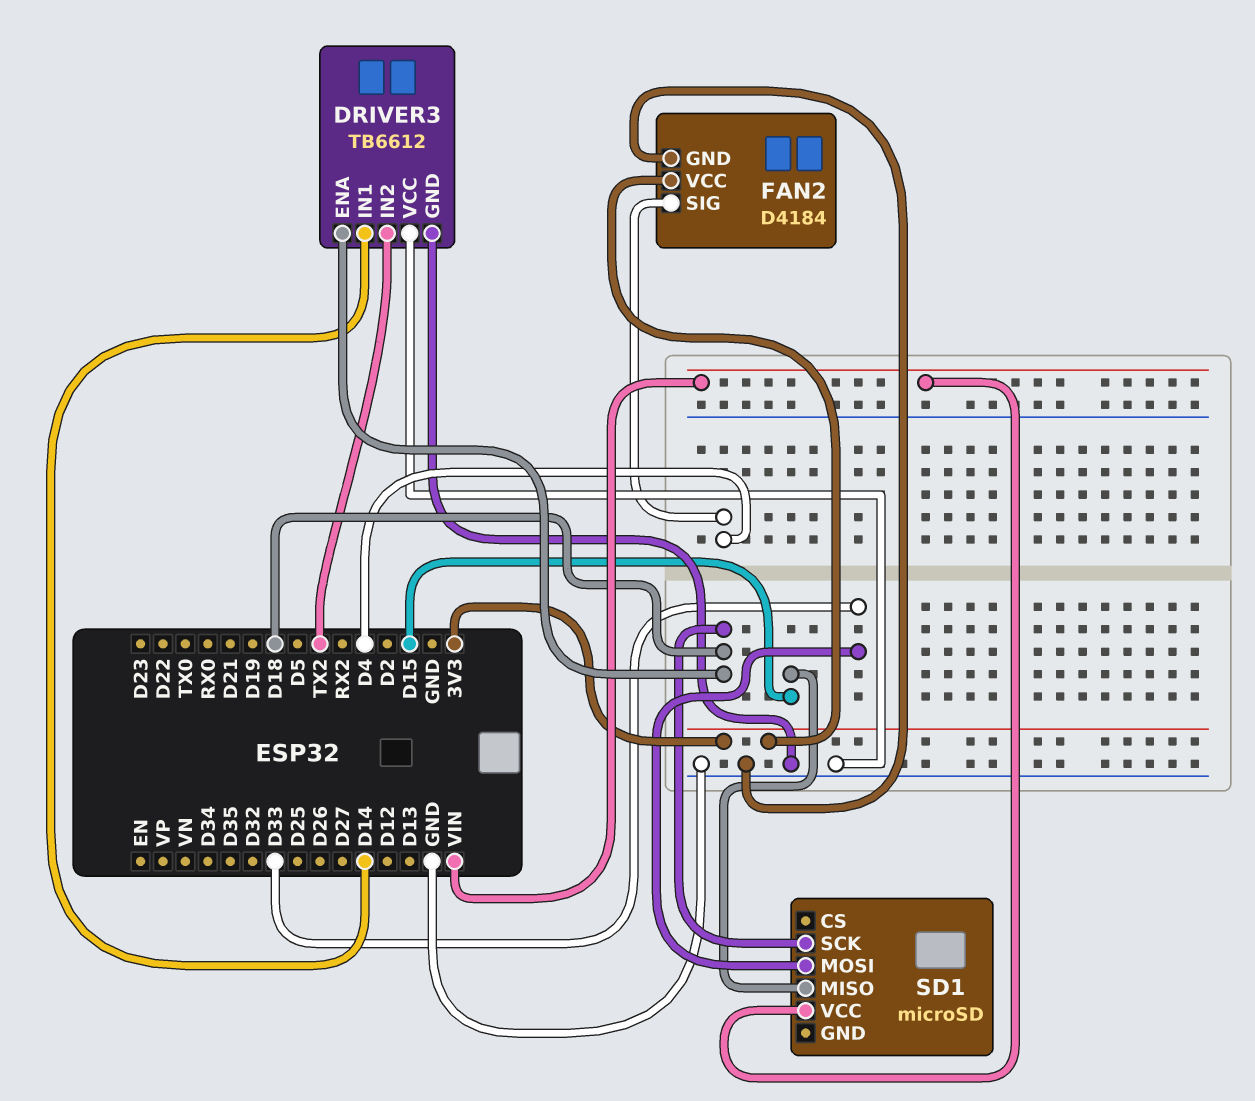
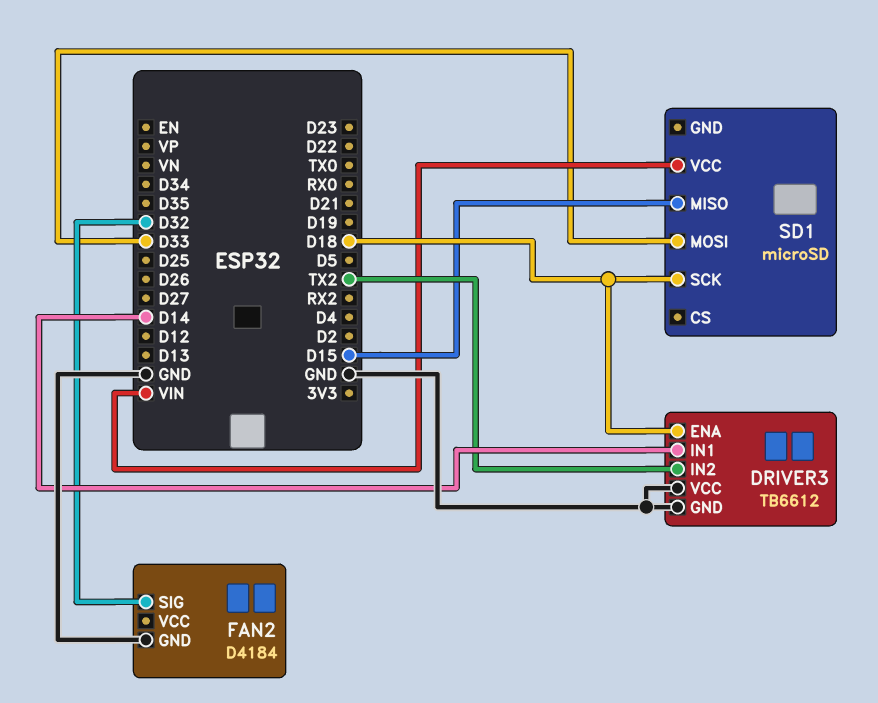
FAN2 pin SIG: D4 -> D32
FAN2 pin VCC: 3V3 -> none

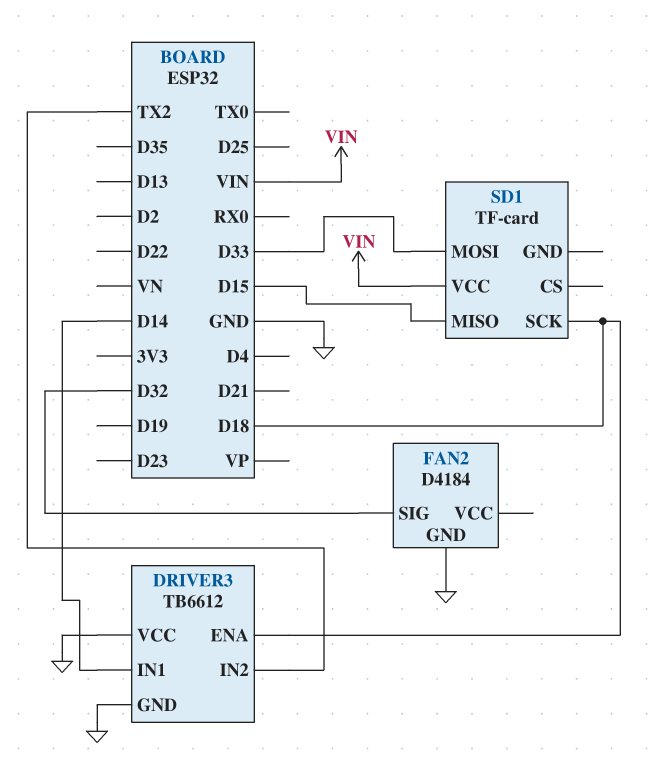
SD1: microSD -> TF-card

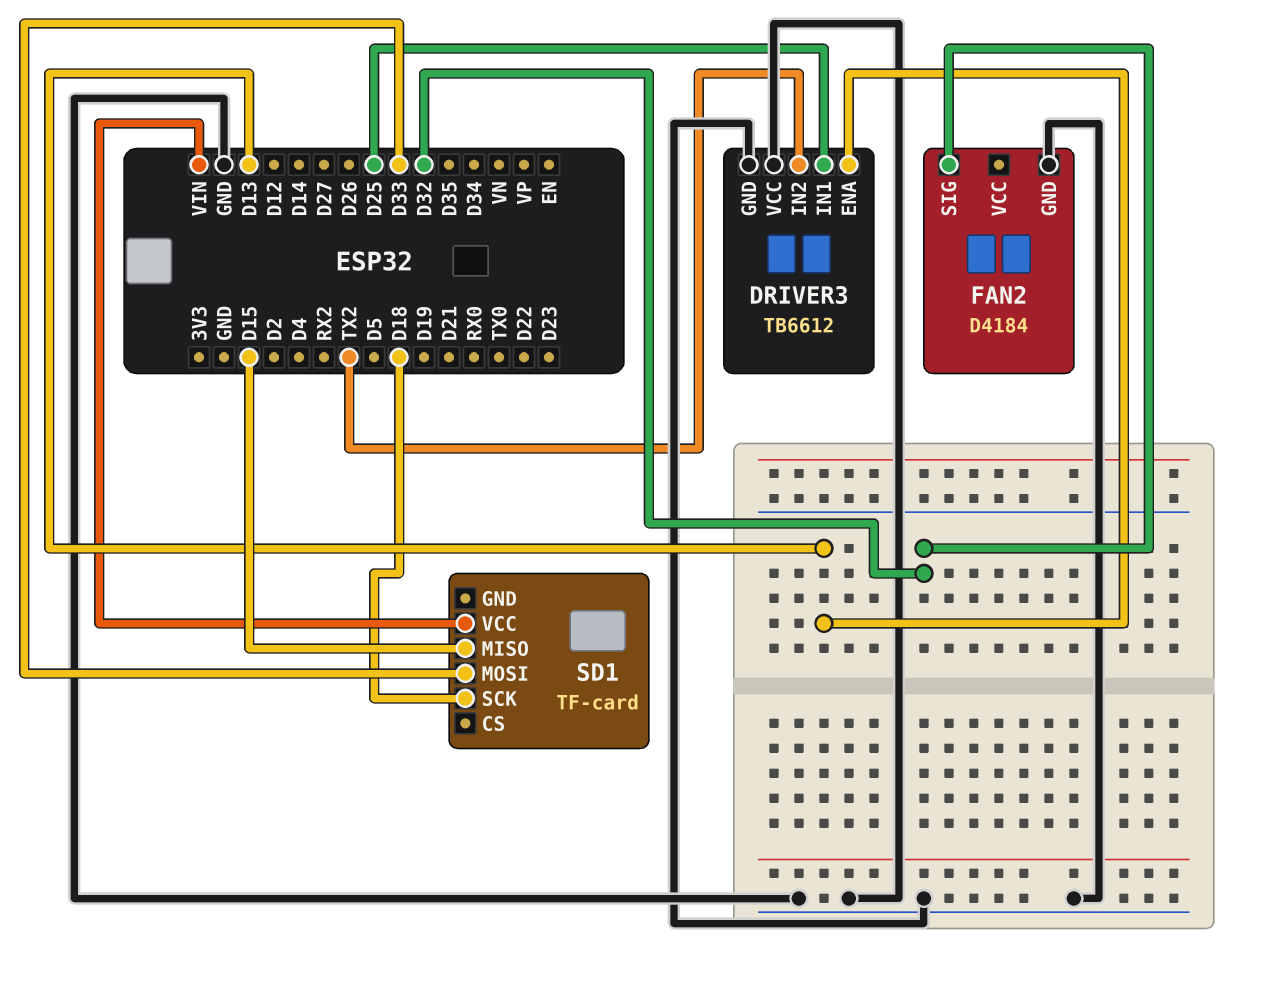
DRIVER3 pin ENA: D18 -> D13
DRIVER3 pin IN1: D14 -> D25

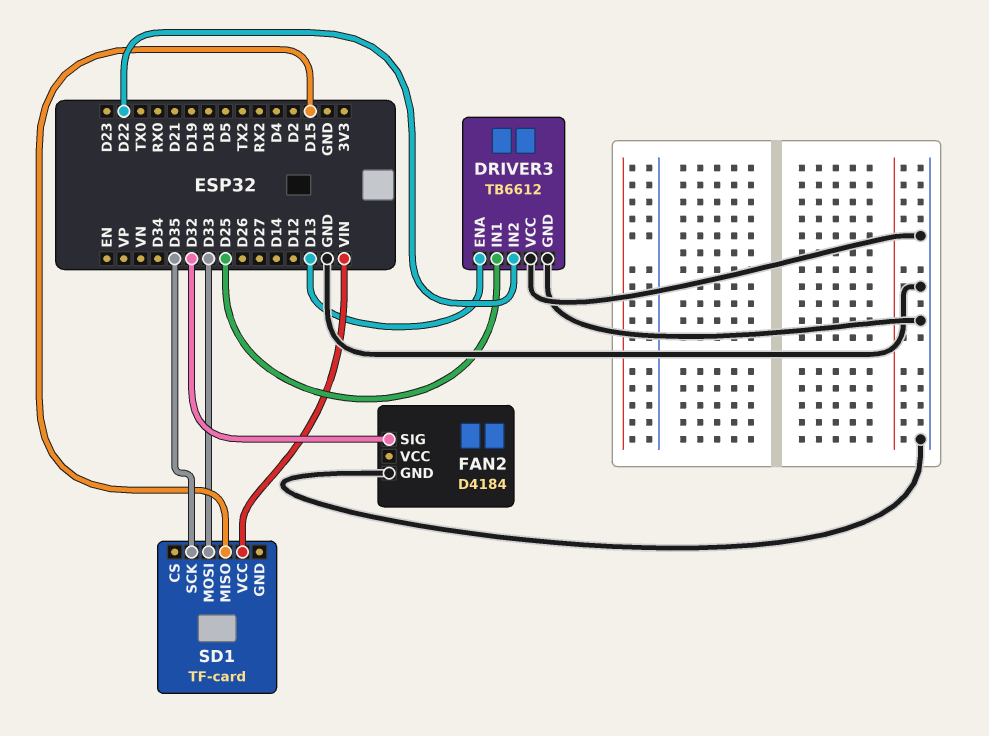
DRIVER3 pin IN2: TX2 -> D22
SD1 pin SCK: D18 -> D35

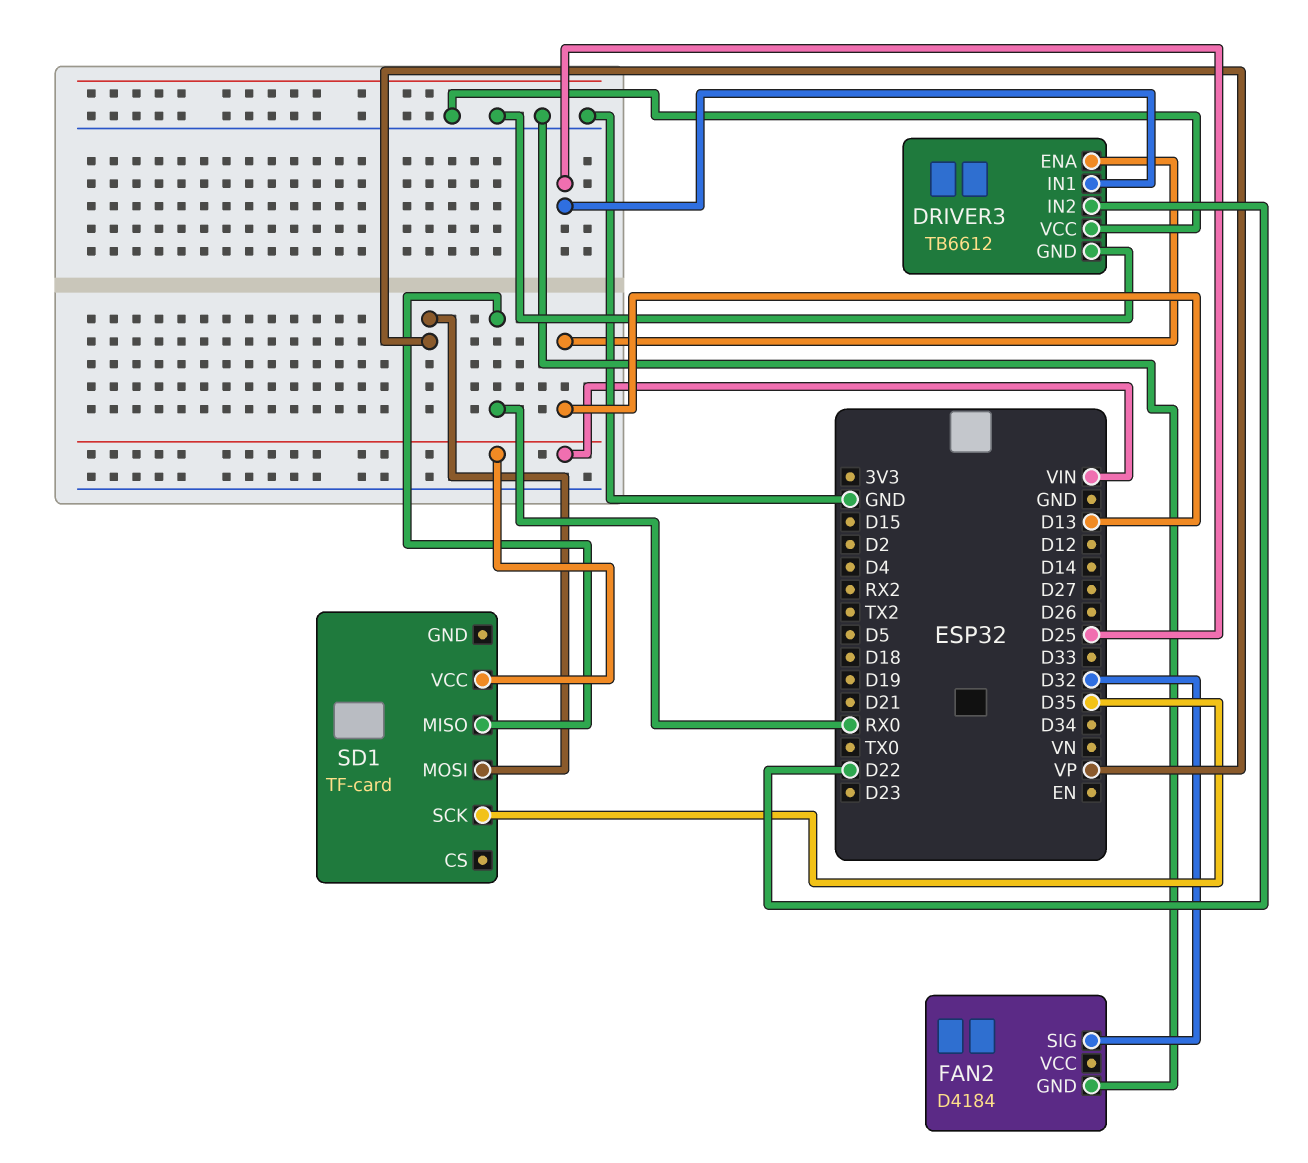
SD1 pin MISO: D15 -> RX0
SD1 pin MOSI: D33 -> VP

